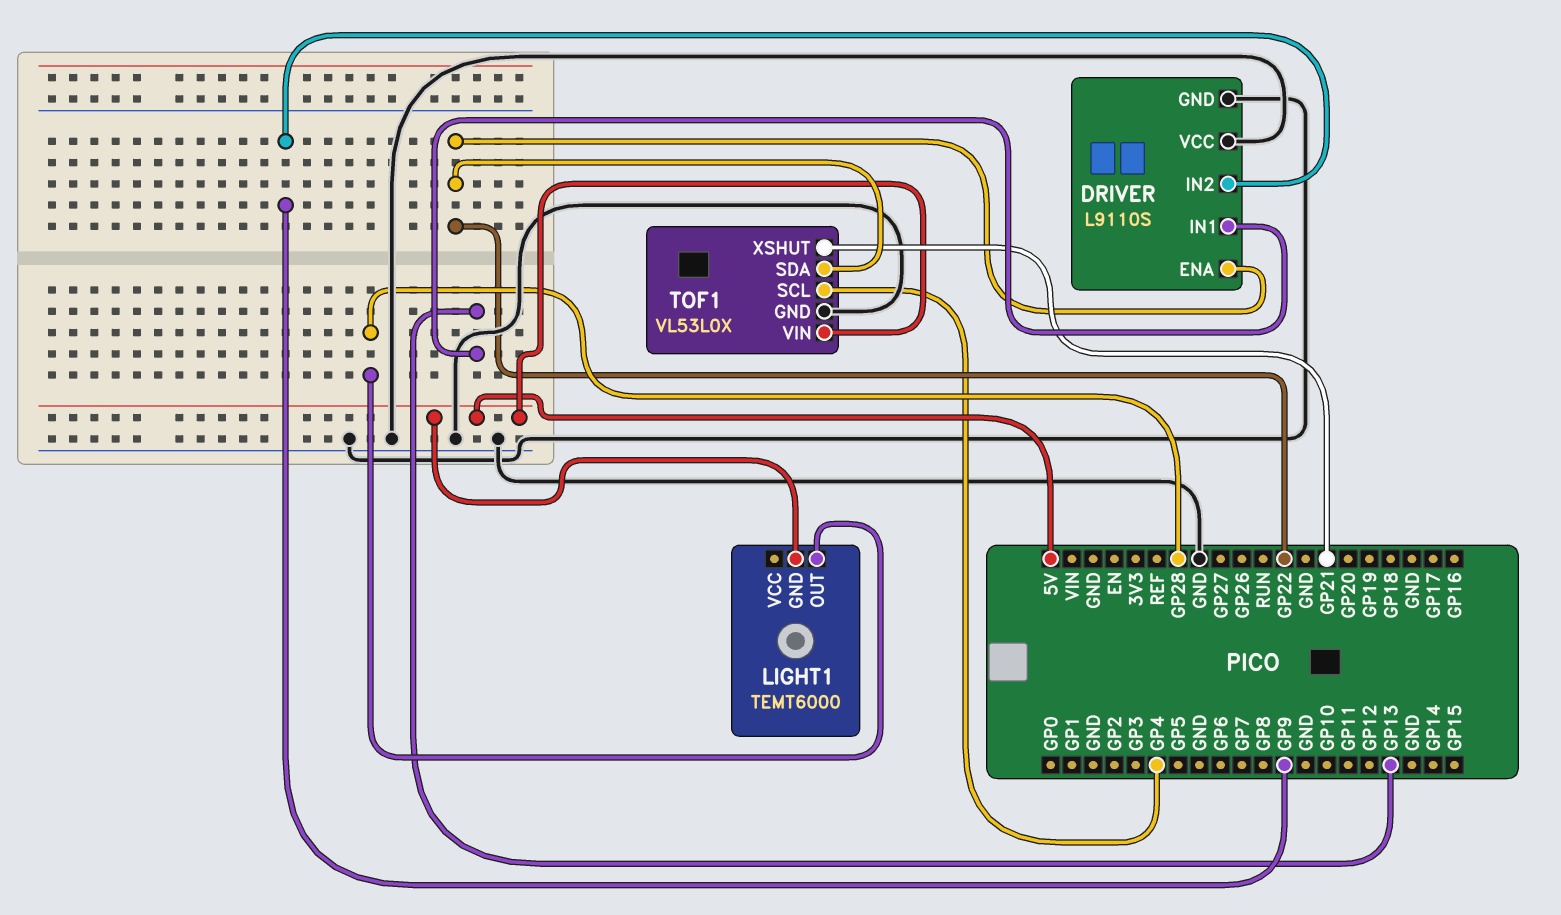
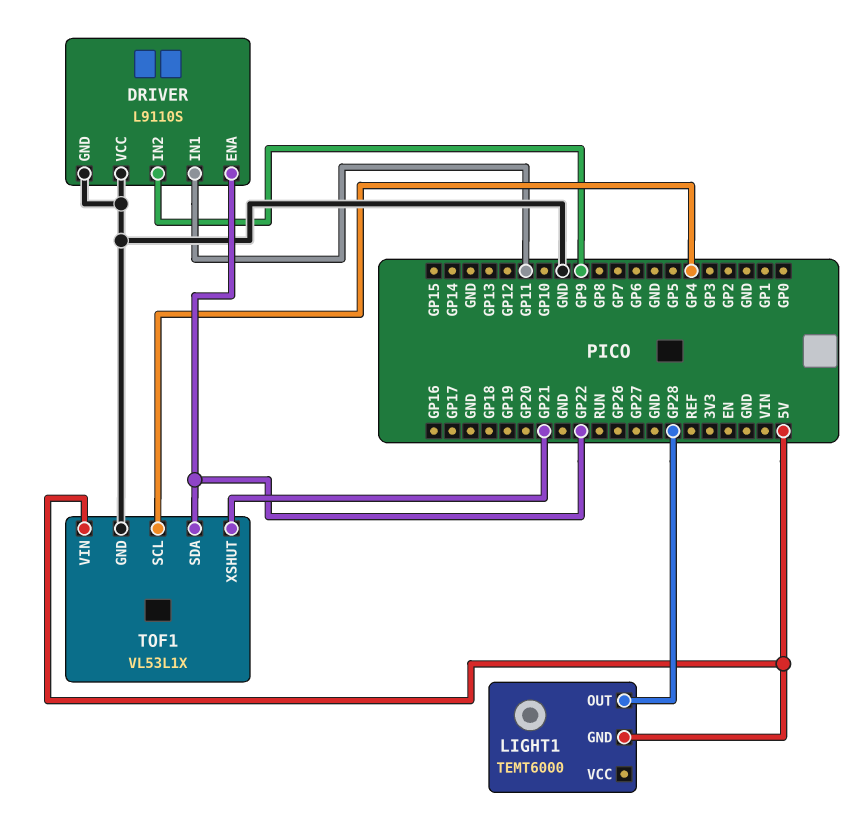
DRIVER pin IN1: GP13 -> GP11
TOF1: VL53L0X -> VL53L1X

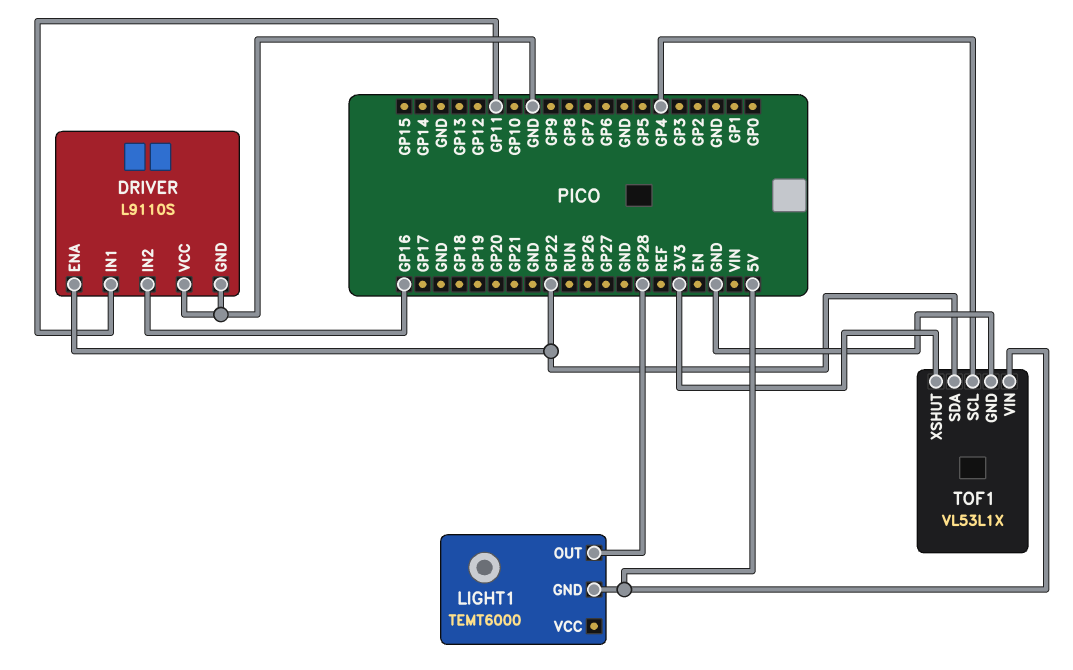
DRIVER pin IN2: GP9 -> GP16
TOF1 pin XSHUT: GP21 -> 3V3

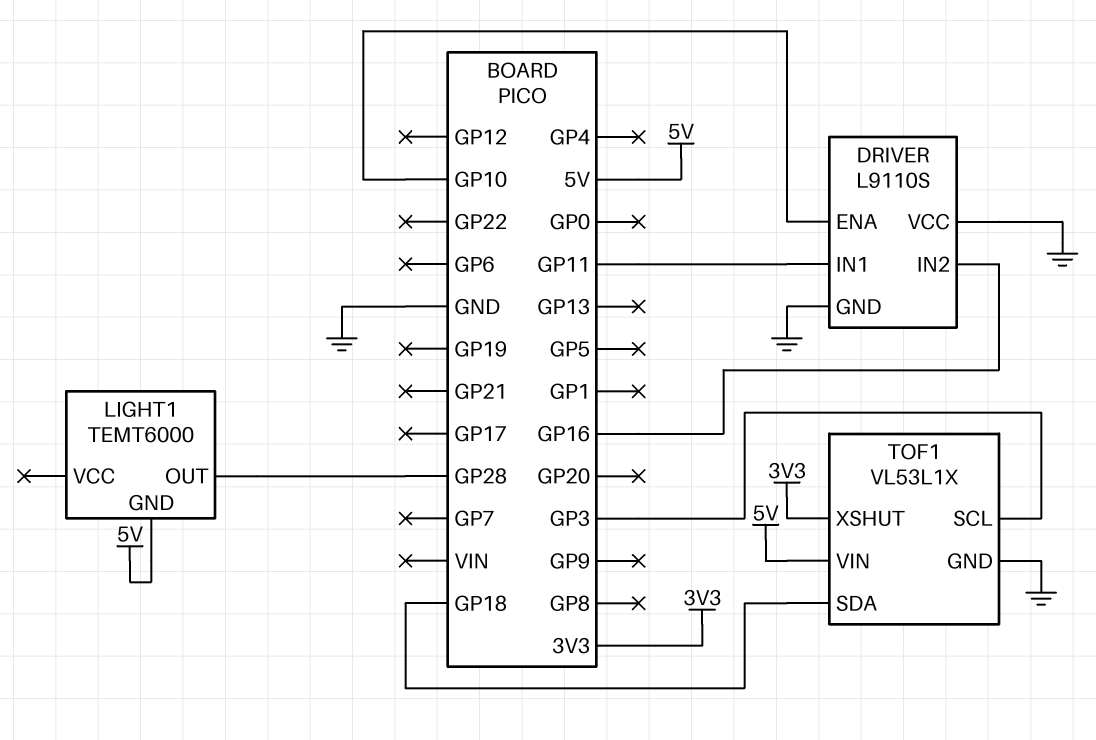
DRIVER pin ENA: GP22 -> GP10
TOF1 pin SCL: GP4 -> GP3
TOF1 pin SDA: GP22 -> GP18

